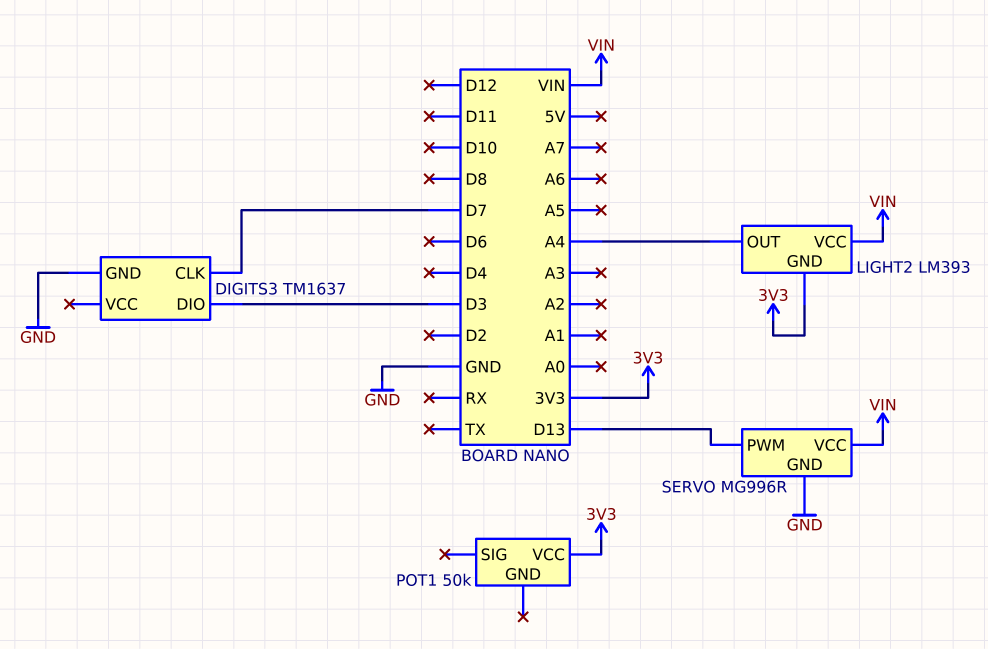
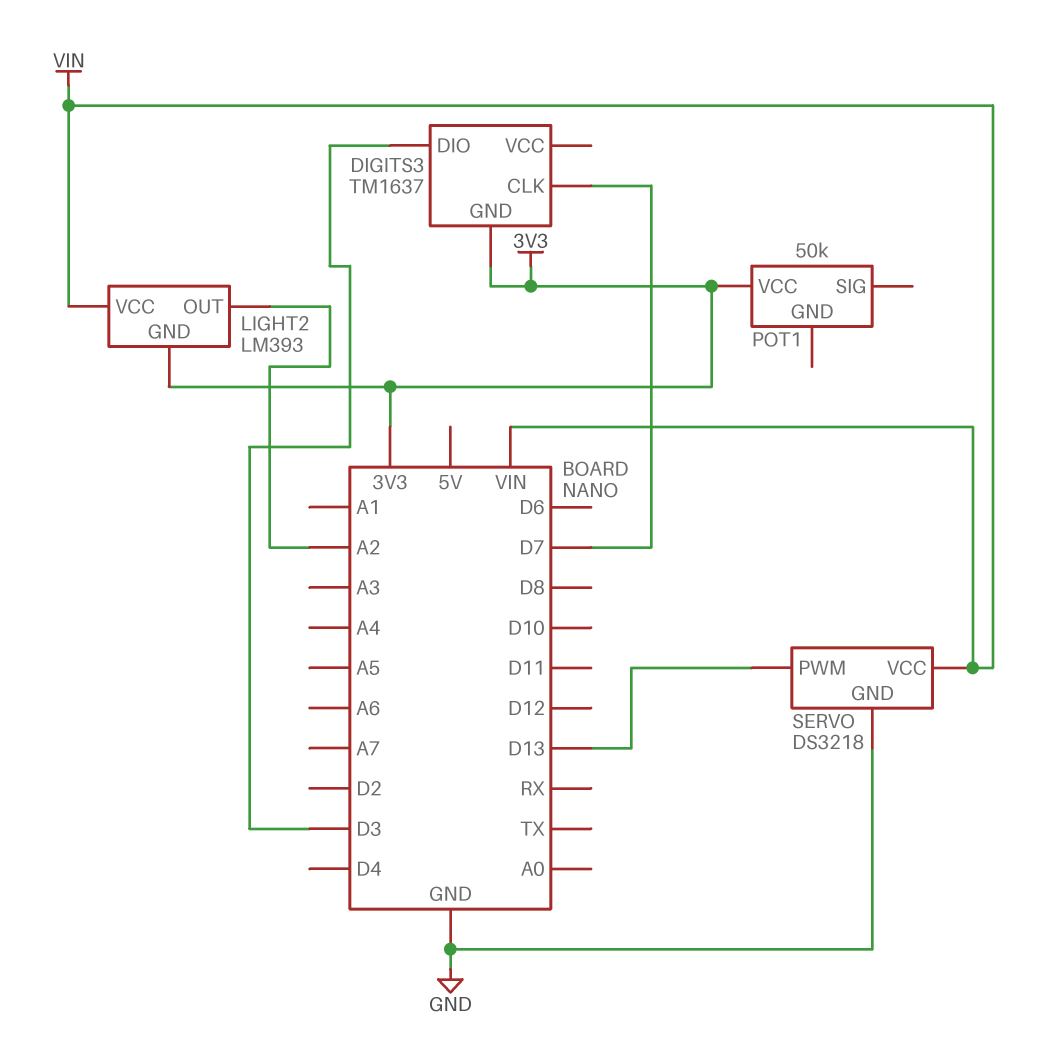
DIGITS3 pin GND: GND -> 3V3
LIGHT2 pin OUT: A4 -> A2
SERVO: MG996R -> DS3218

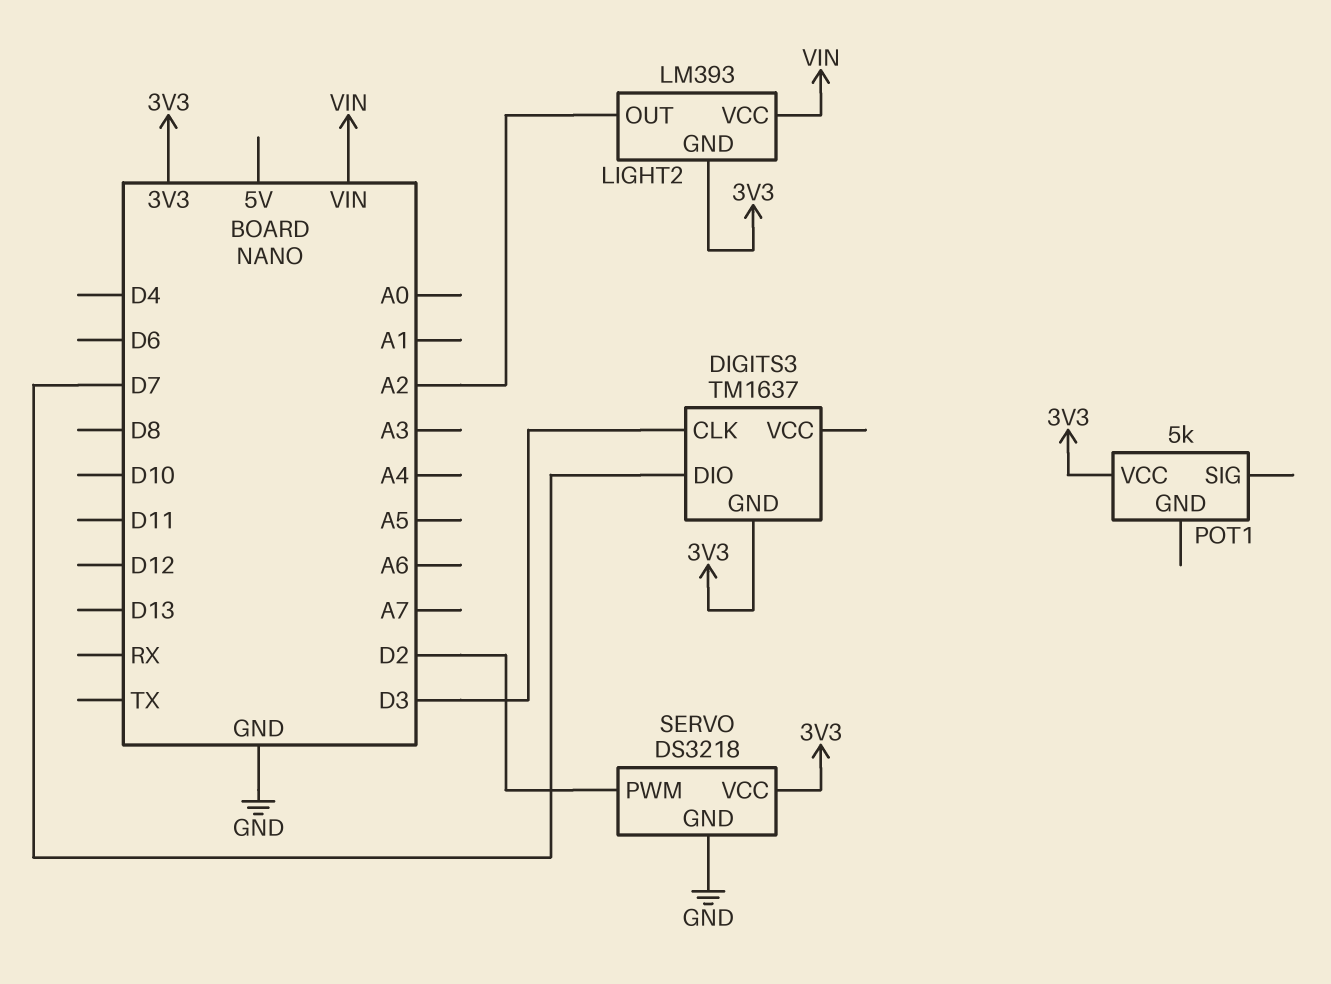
DIGITS3 pin CLK: D7 -> D3
DIGITS3 pin DIO: D3 -> D7
POT1: 50k -> 5k
SERVO pin PWM: D13 -> D2
SERVO pin VCC: VIN -> 3V3

